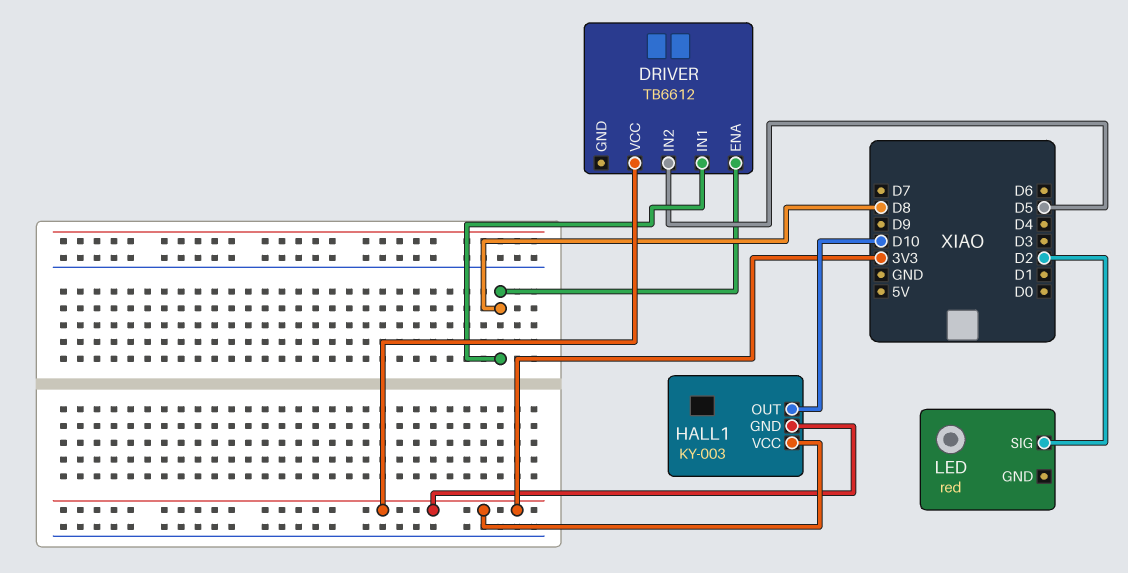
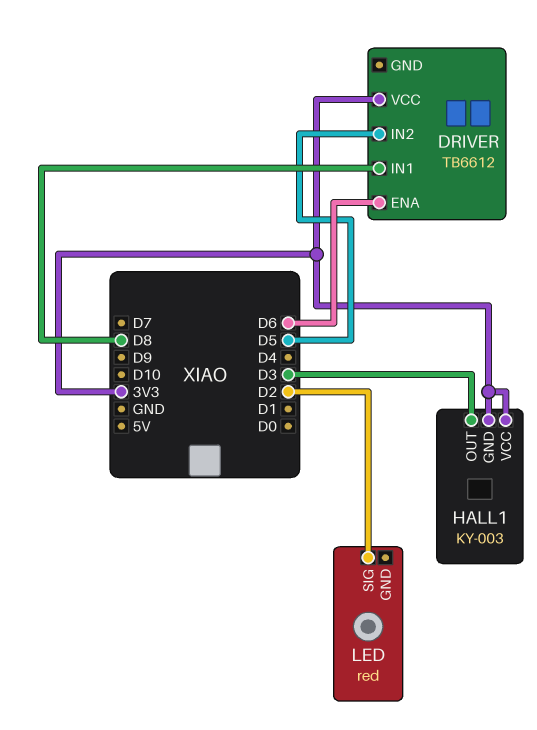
DRIVER pin ENA: D8 -> D6
HALL1 pin OUT: D10 -> D3

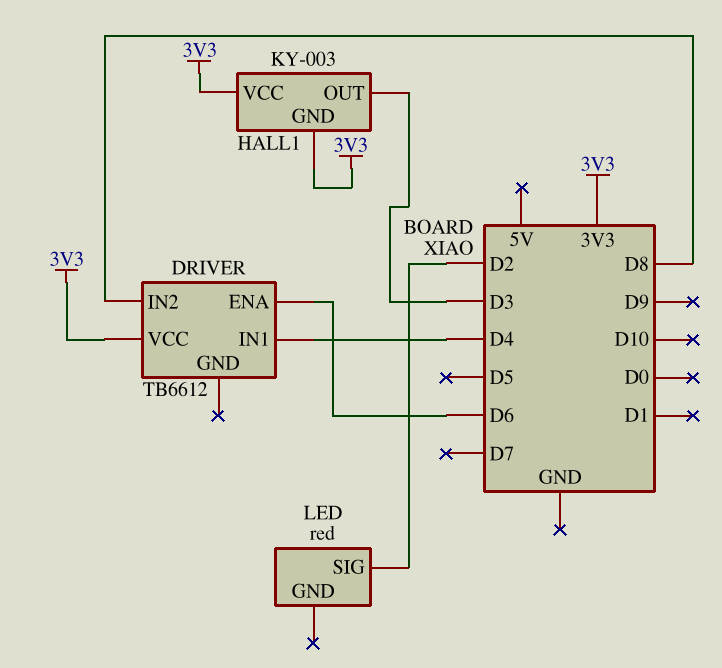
DRIVER pin IN1: D8 -> D4
DRIVER pin IN2: D5 -> D8

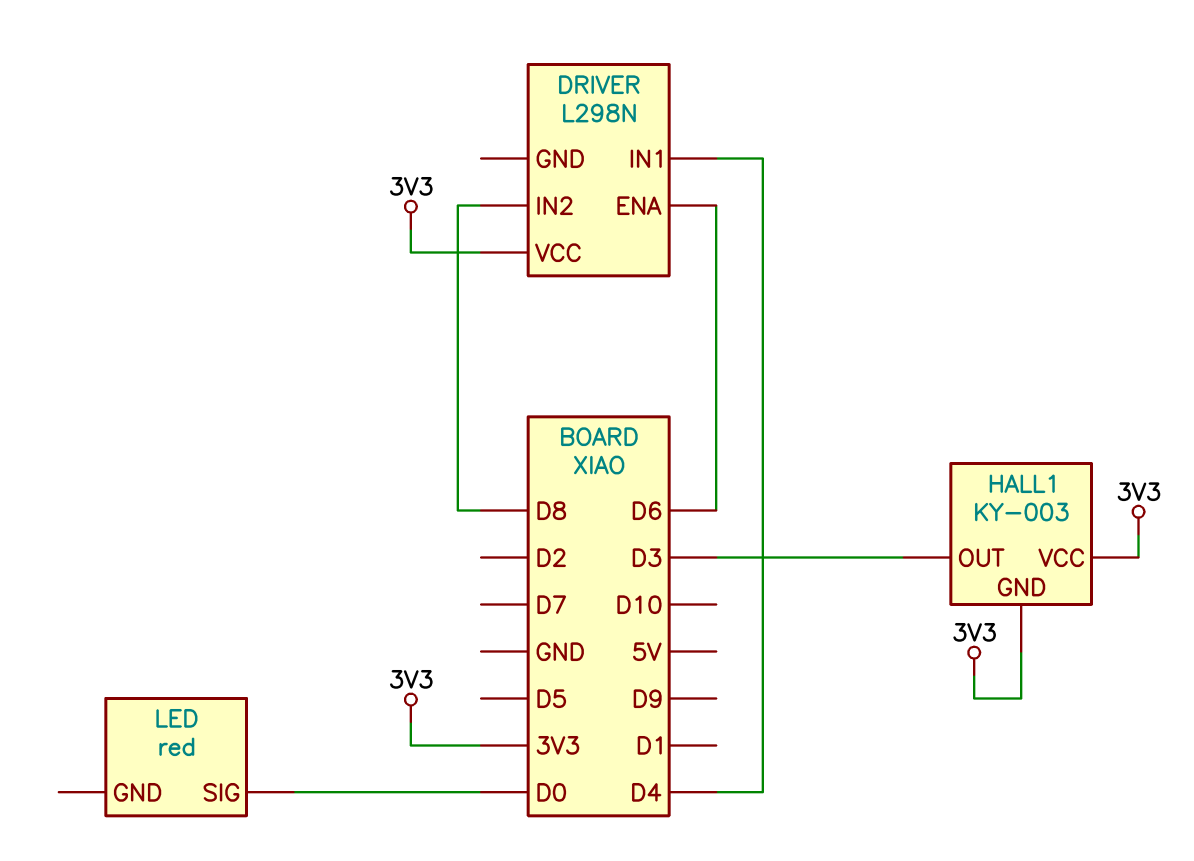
DRIVER: TB6612 -> L298N
LED pin SIG: D2 -> D0

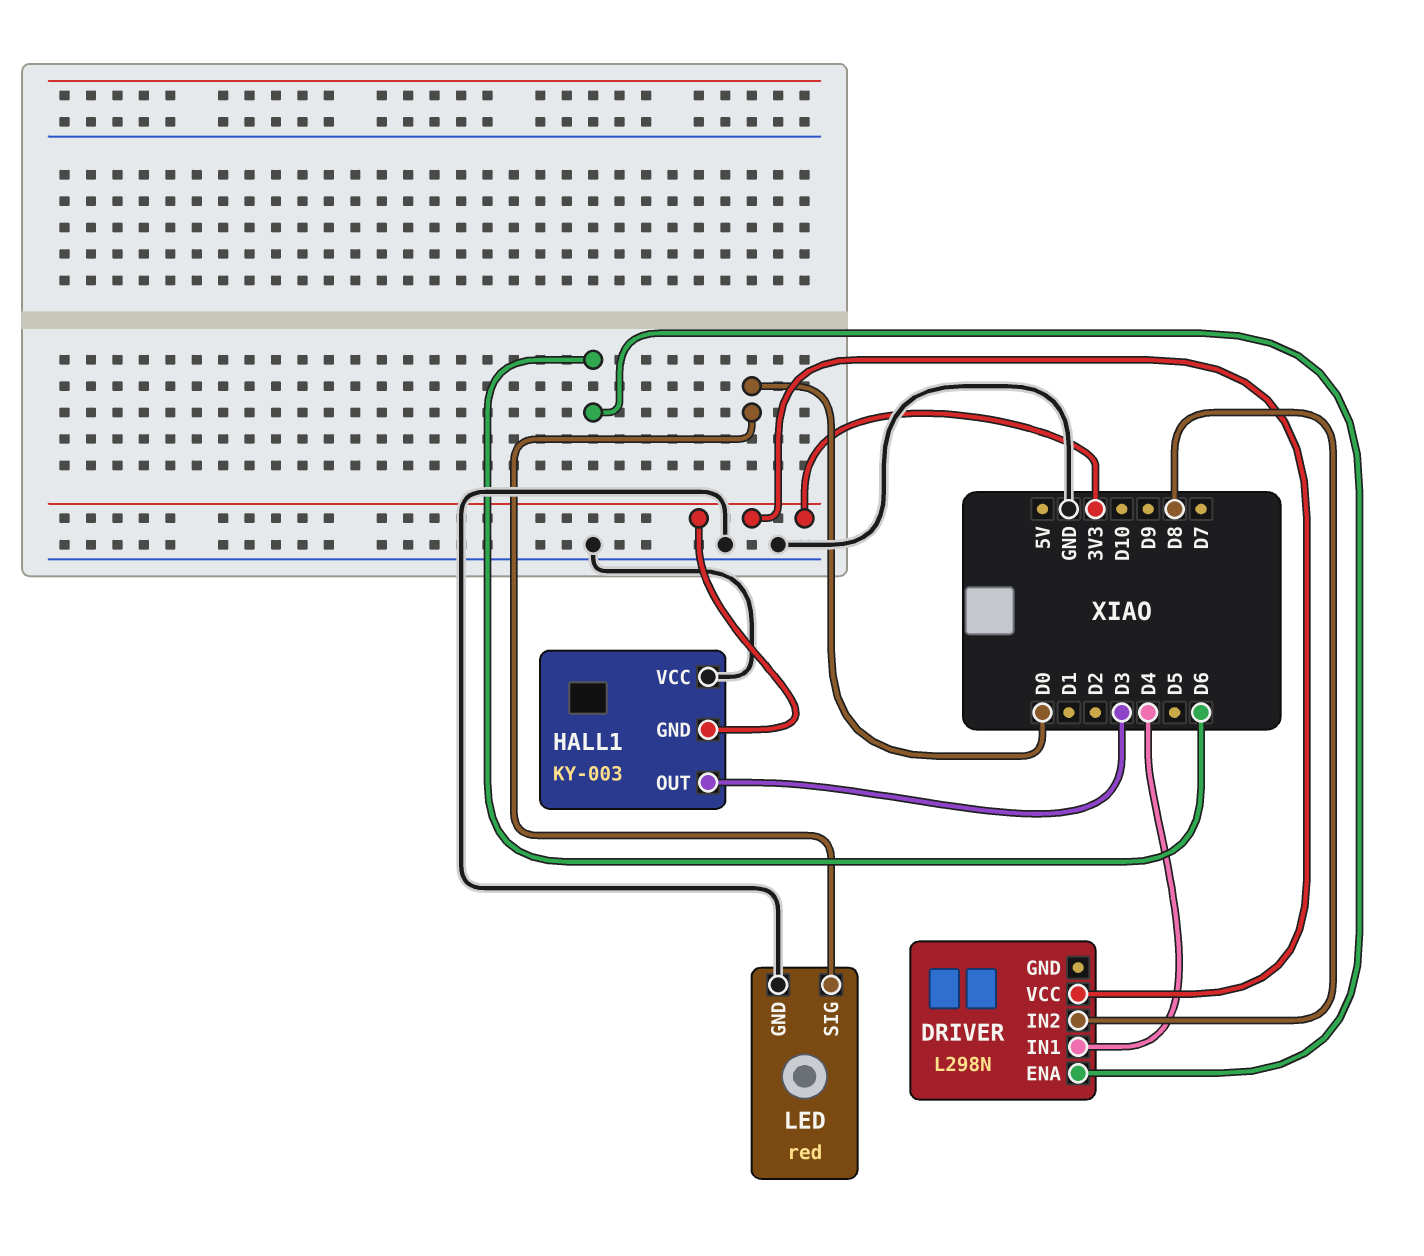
HALL1 pin VCC: 3V3 -> GND
LED pin GND: none -> GND

